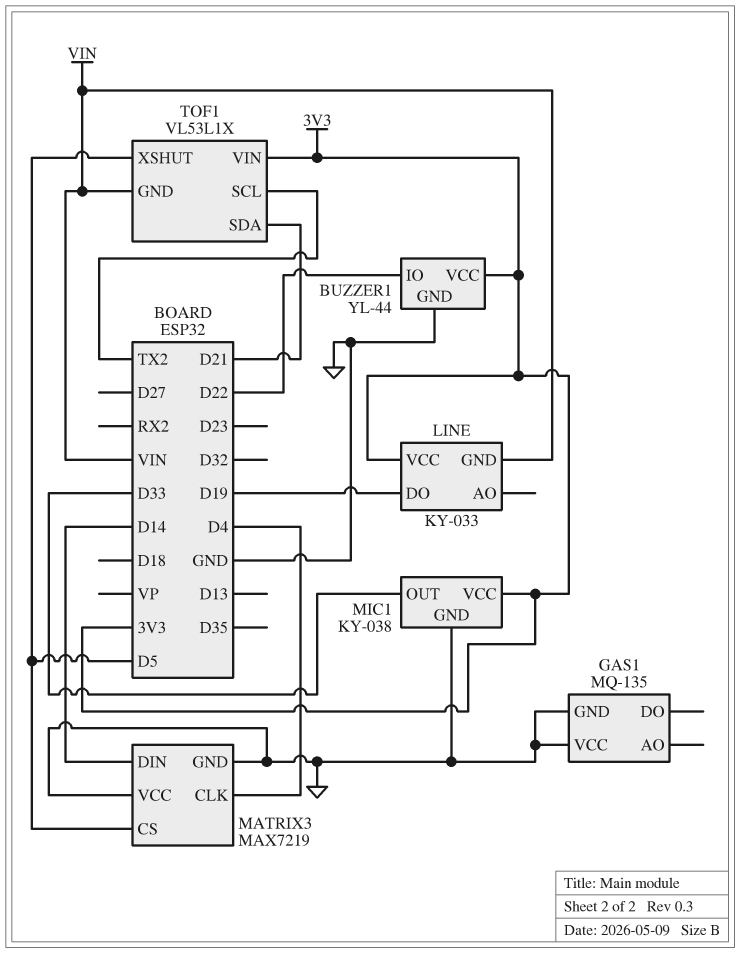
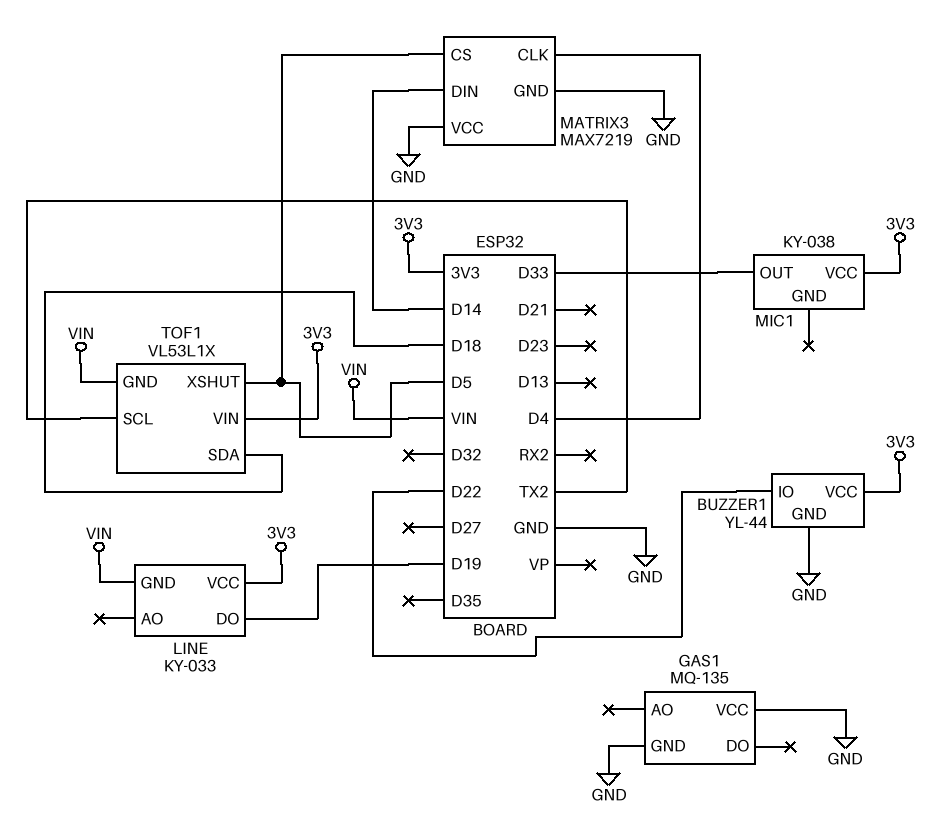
MIC1 pin GND: GND -> none
TOF1 pin SDA: D21 -> D18

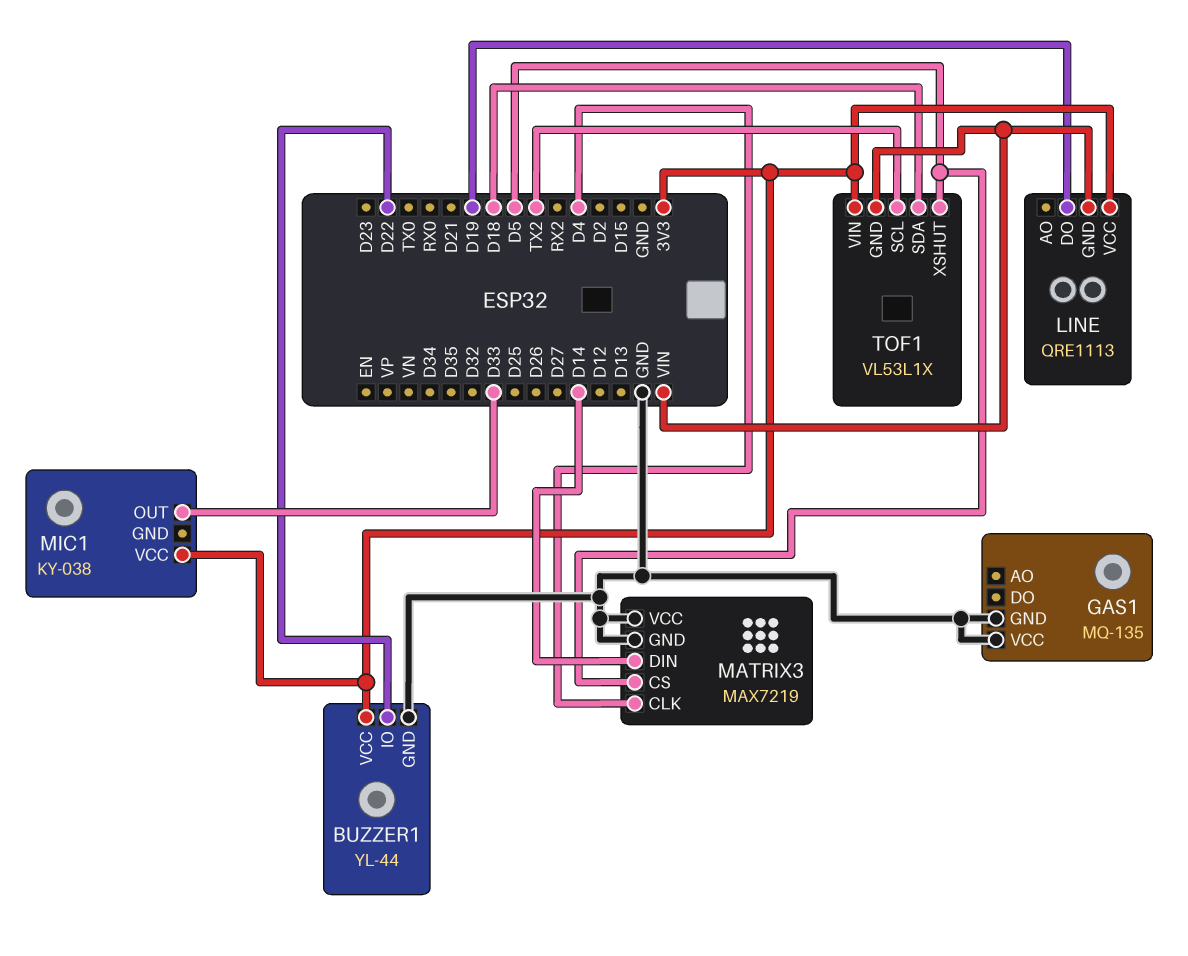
LINE: KY-033 -> QRE1113

